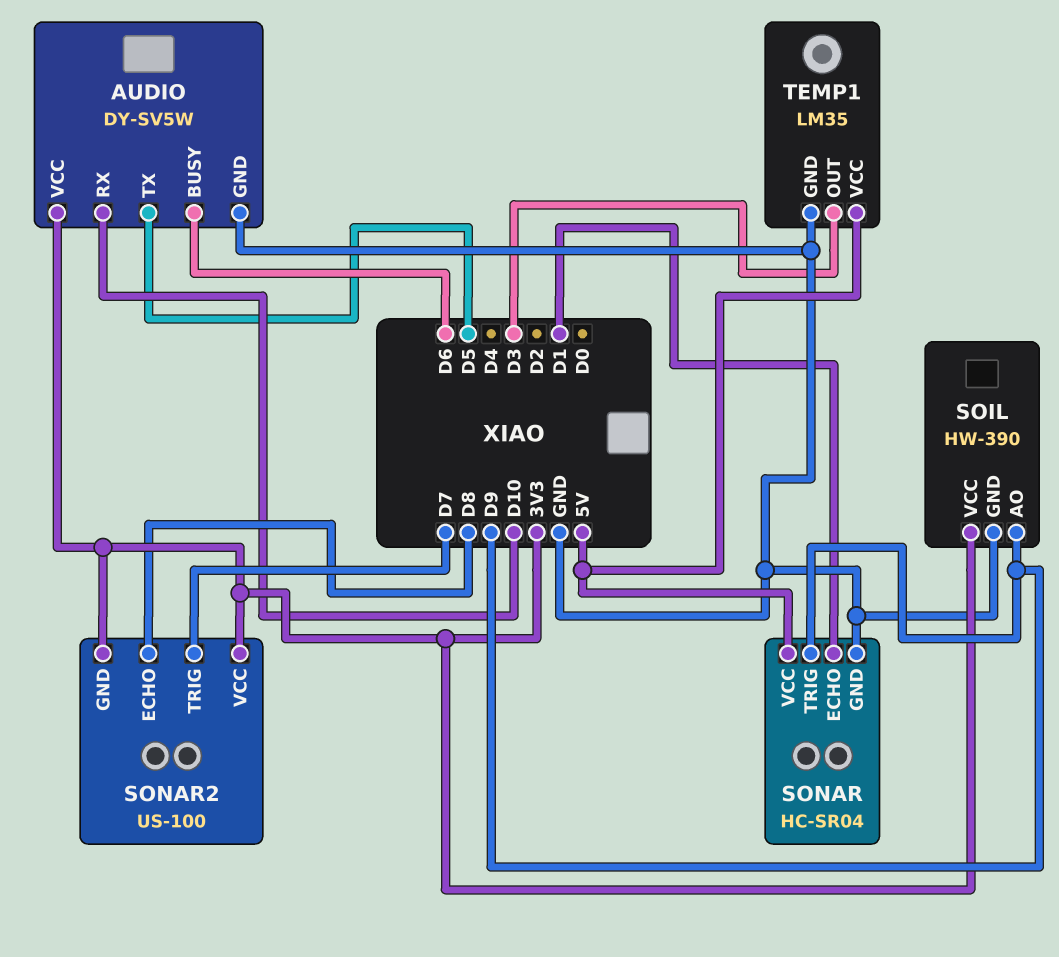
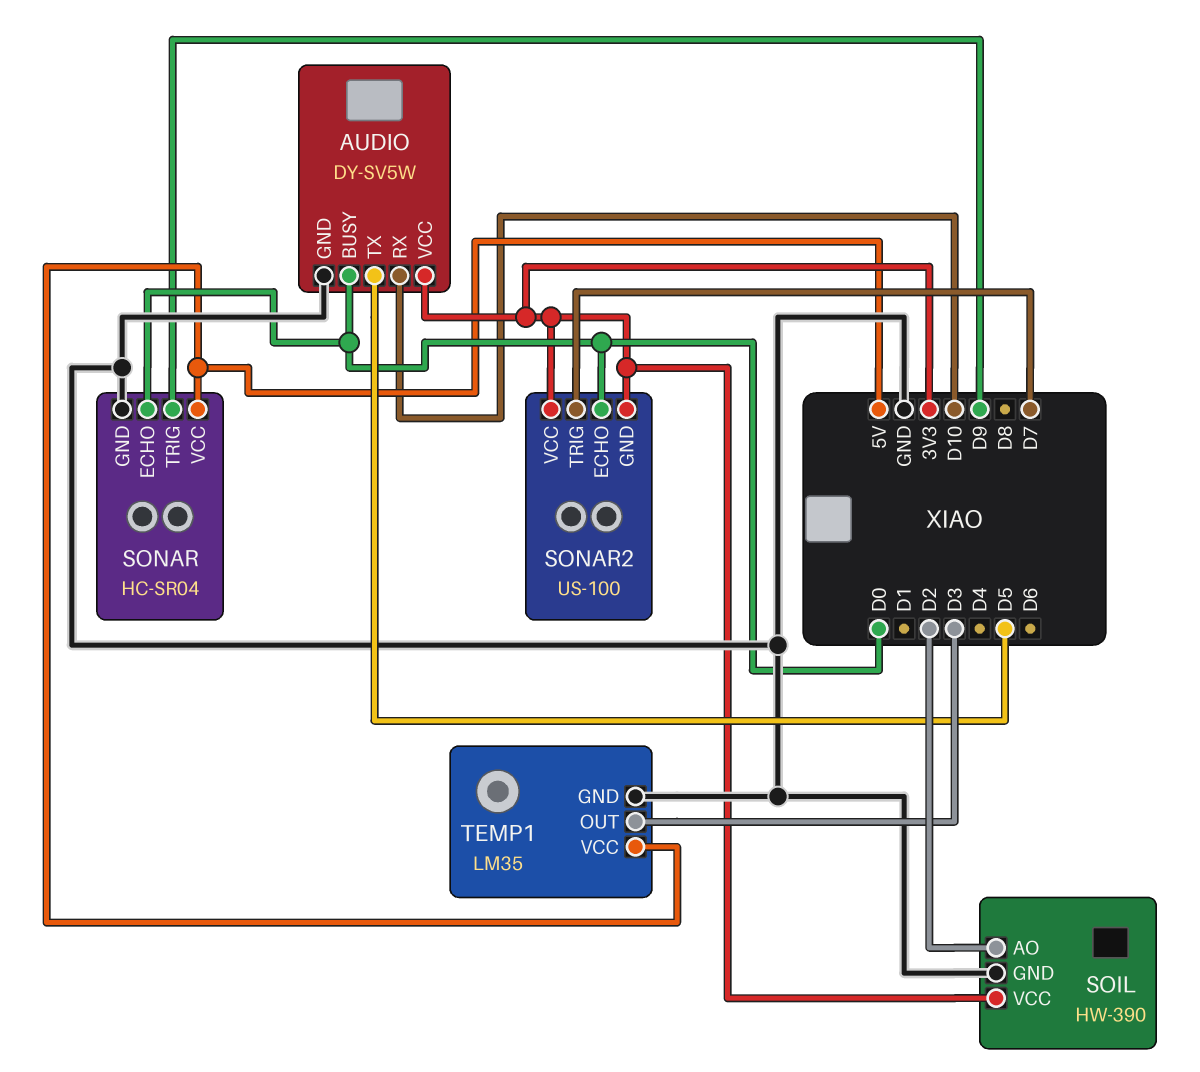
AUDIO pin BUSY: D6 -> D0
SOIL pin AO: D9 -> D2
SONAR pin ECHO: D1 -> D0
SONAR2 pin ECHO: D8 -> D0

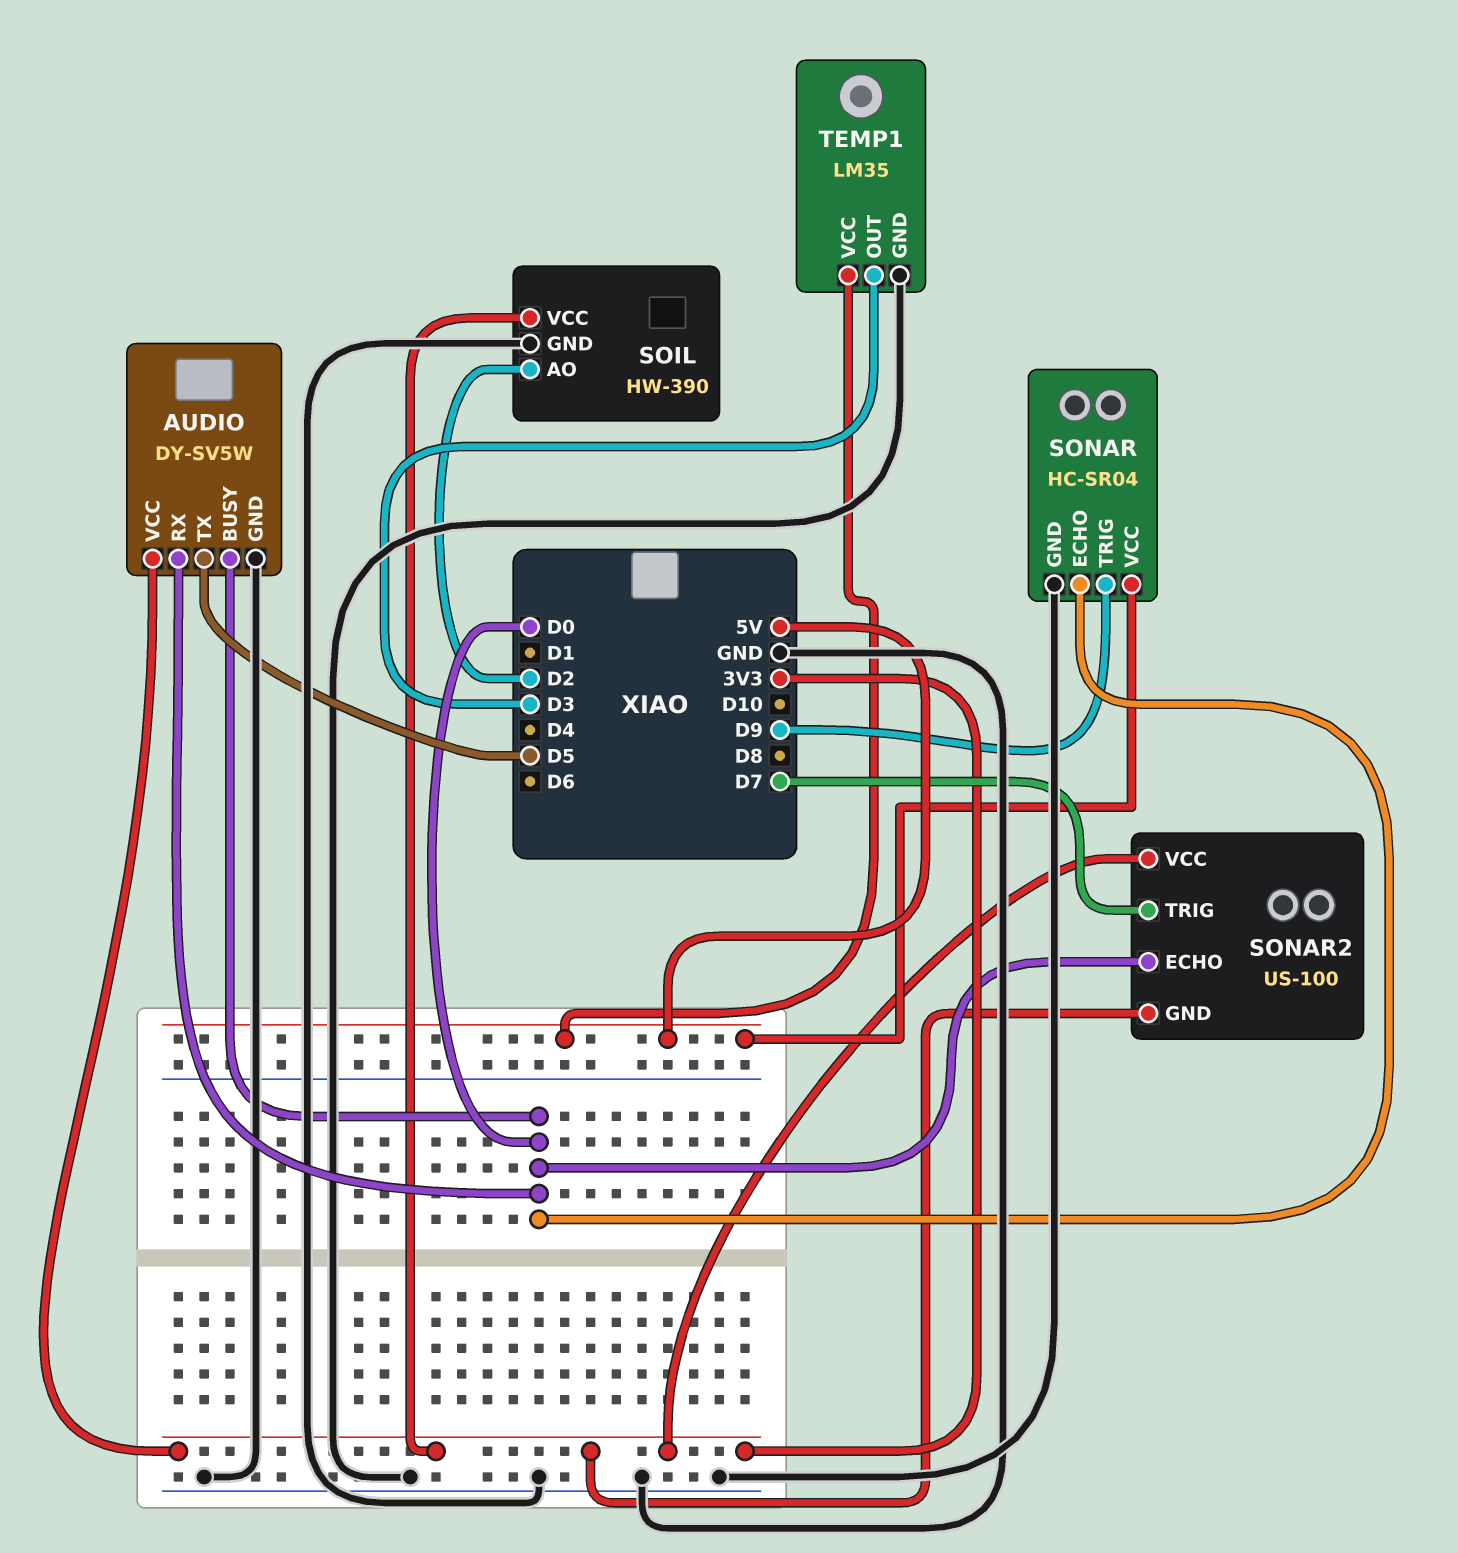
AUDIO pin RX: D10 -> D0

